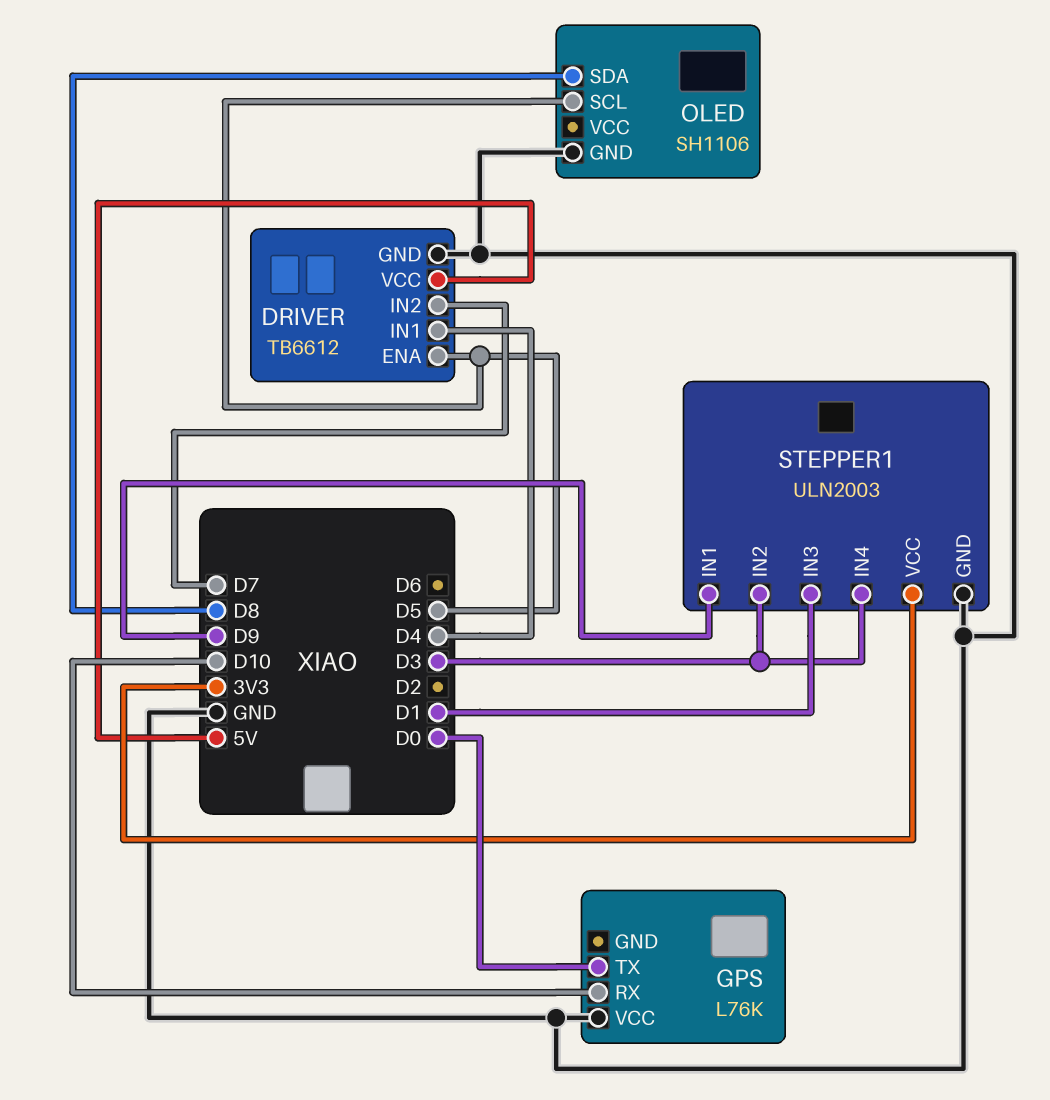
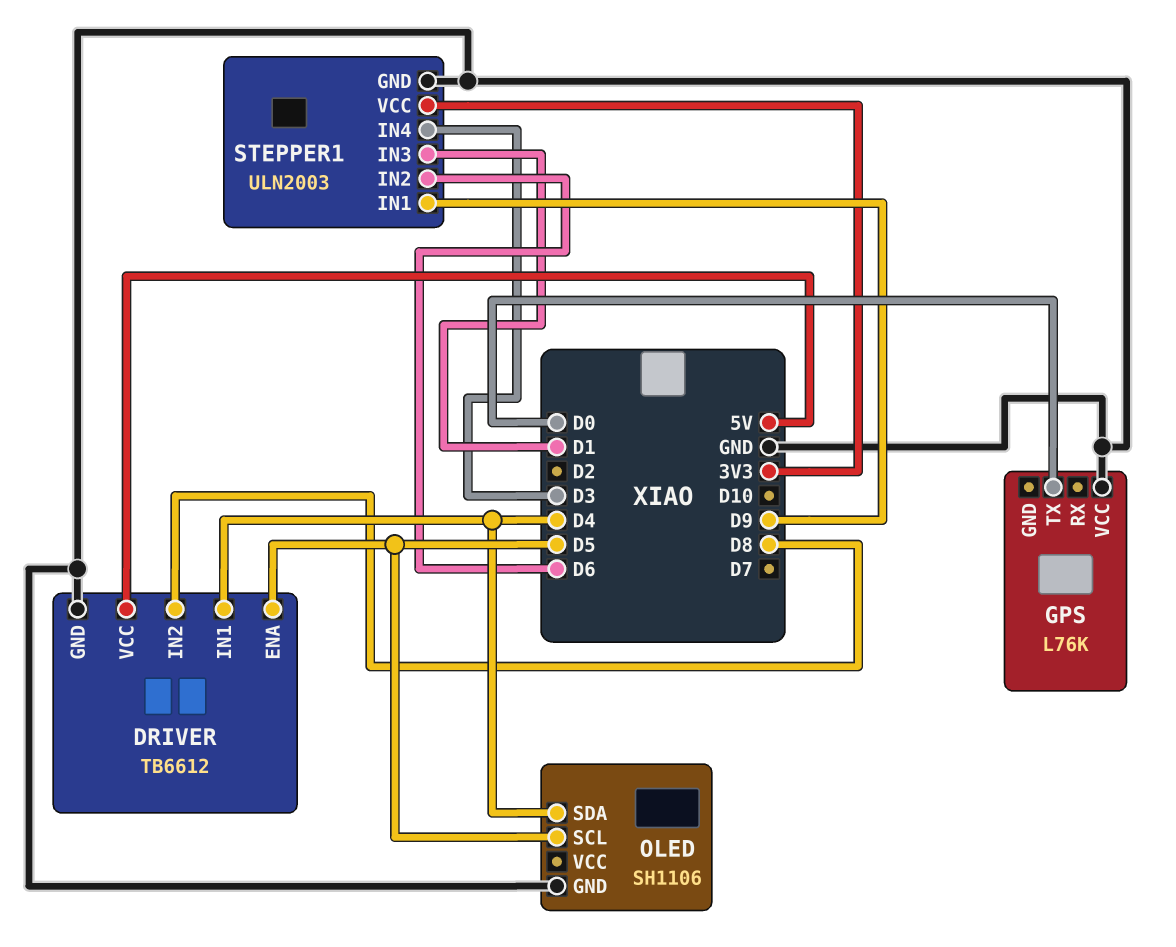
DRIVER pin IN2: D7 -> D8
GPS pin RX: D10 -> none
OLED pin SDA: D8 -> D4
STEPPER1 pin IN2: D3 -> D6

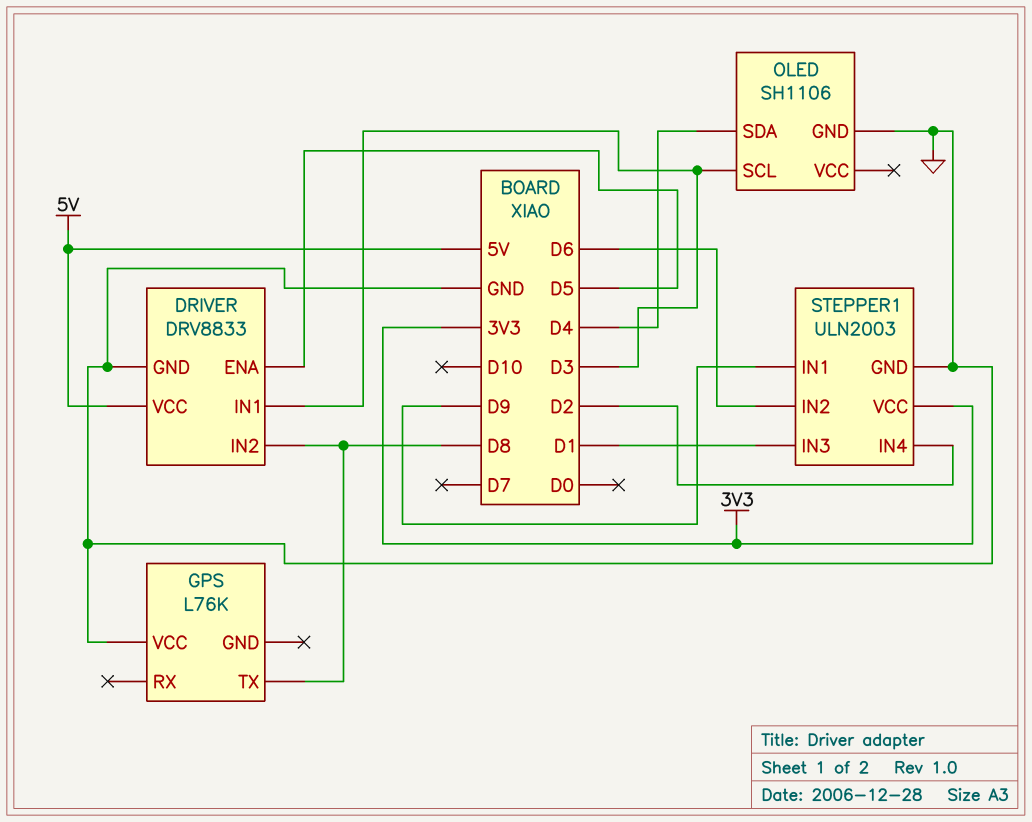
DRIVER: TB6612 -> DRV8833
DRIVER pin IN1: D4 -> D3
GPS pin TX: D0 -> D8
OLED pin SCL: D5 -> D3
STEPPER1 pin IN4: D3 -> D2

